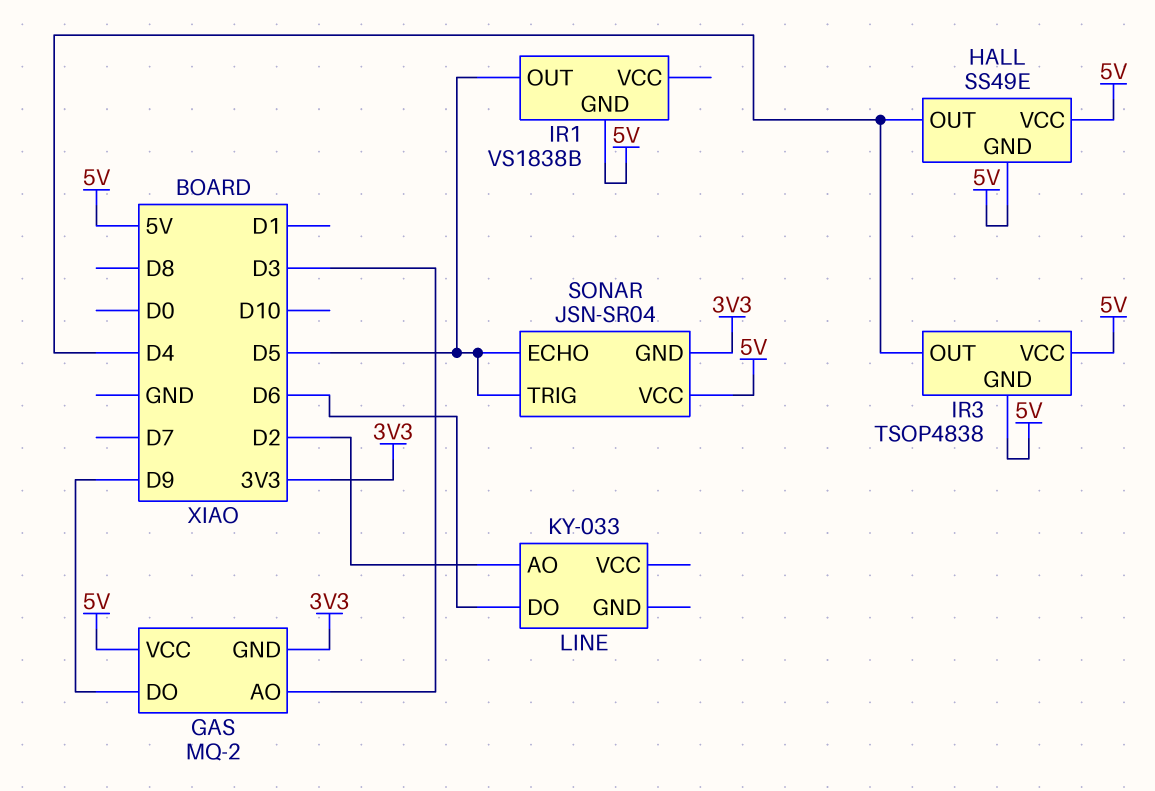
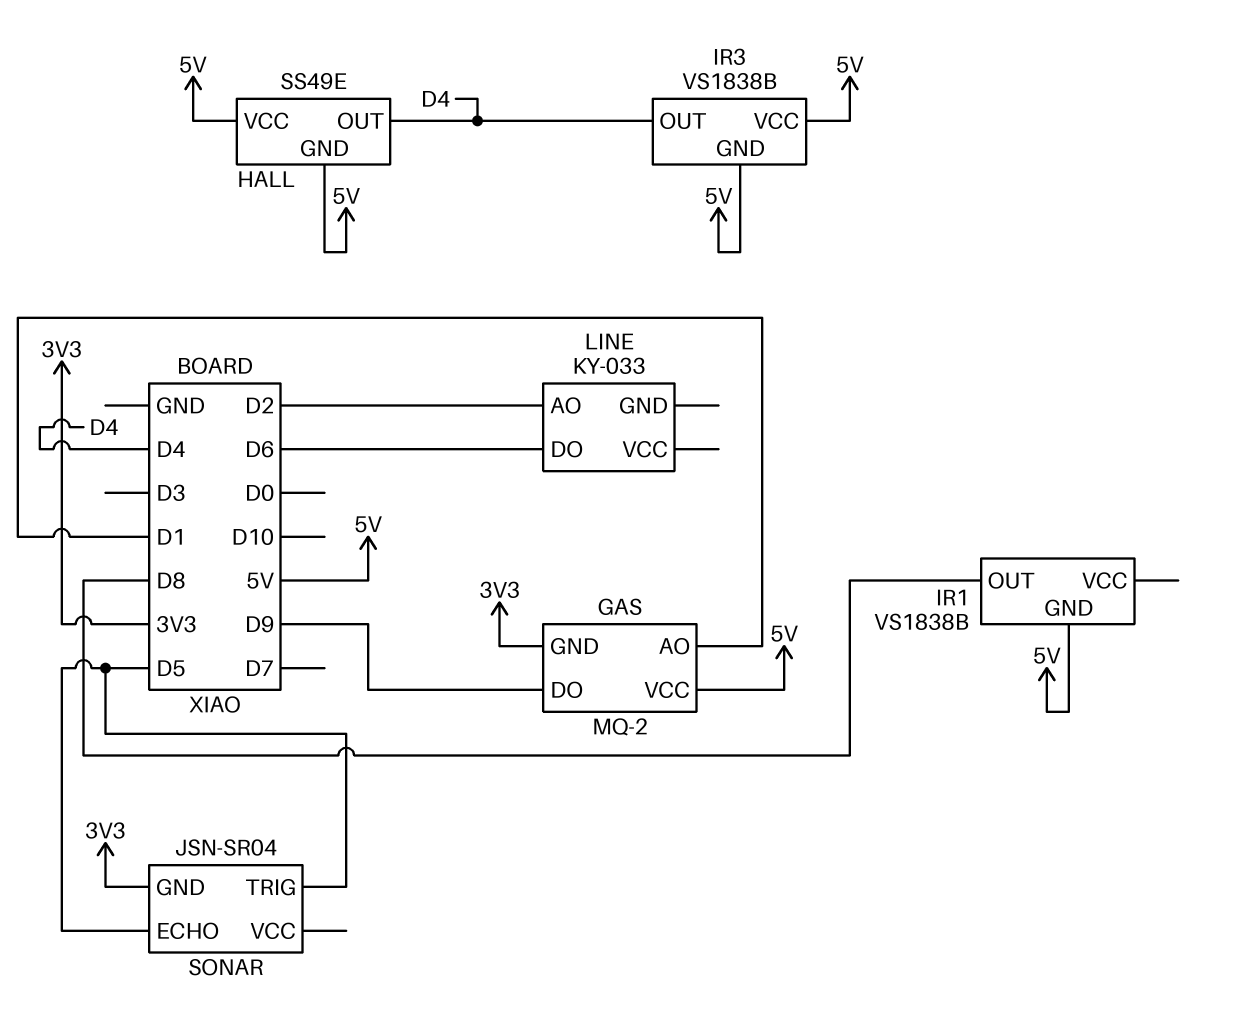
GAS pin AO: D3 -> D1
IR1 pin OUT: D5 -> D8
IR3: TSOP4838 -> VS1838B
SONAR pin VCC: 5V -> none

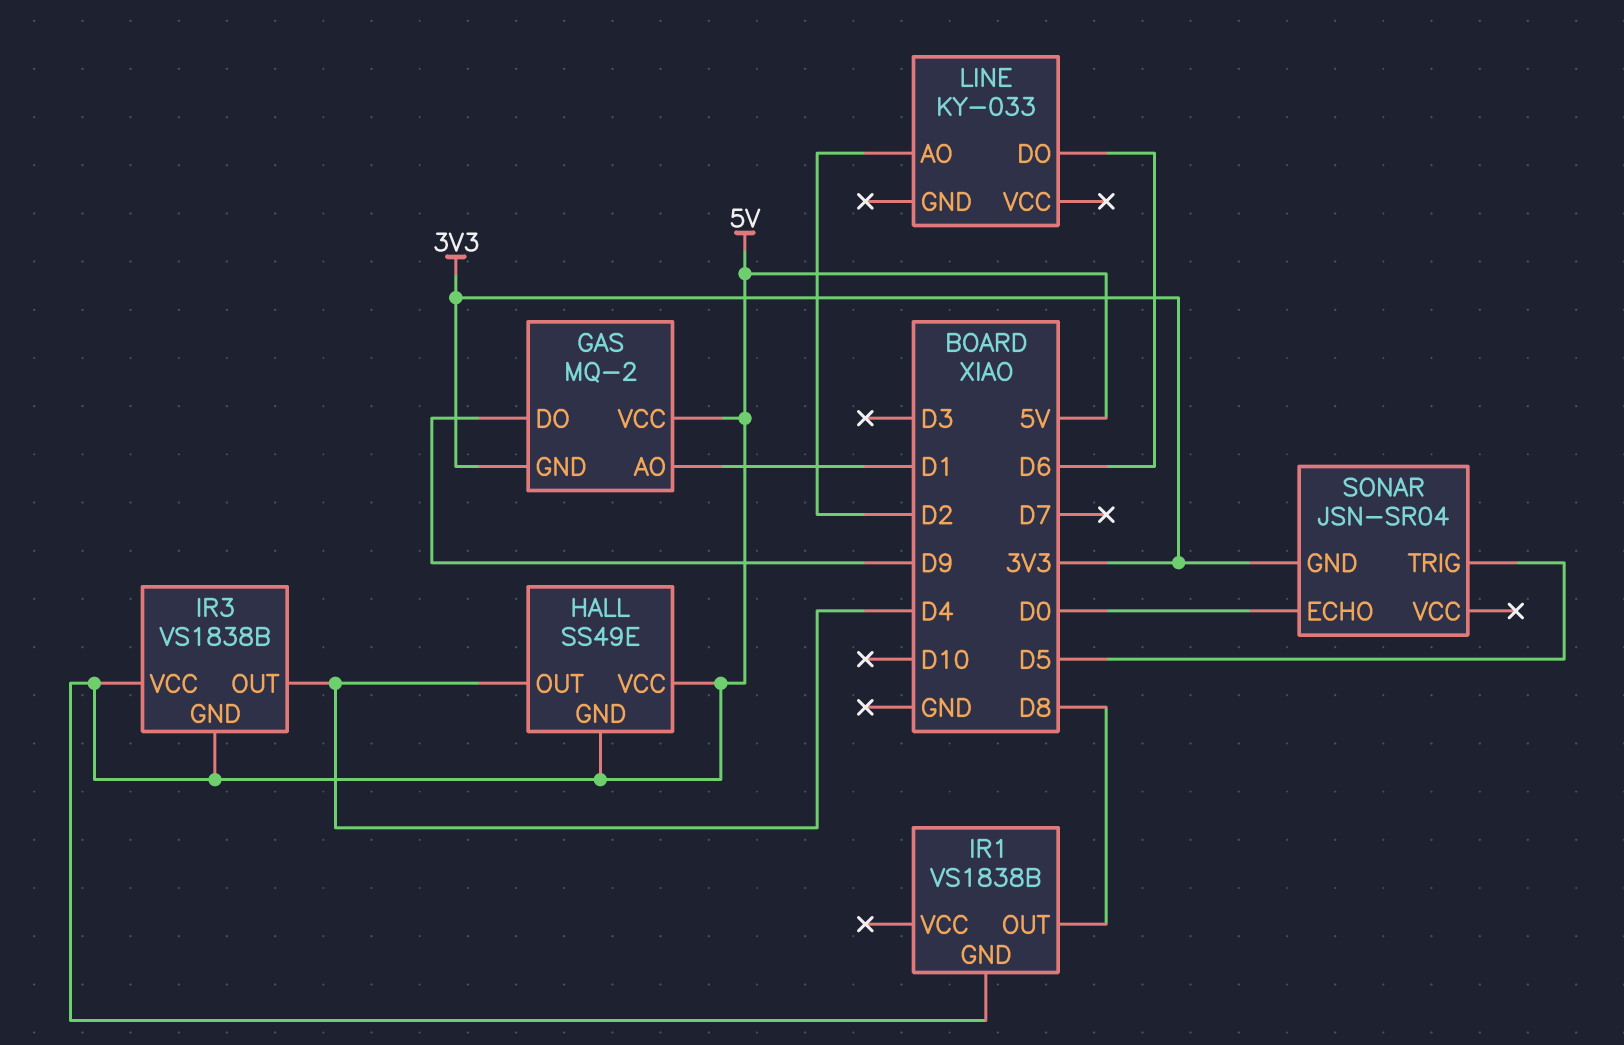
SONAR pin ECHO: D5 -> D0

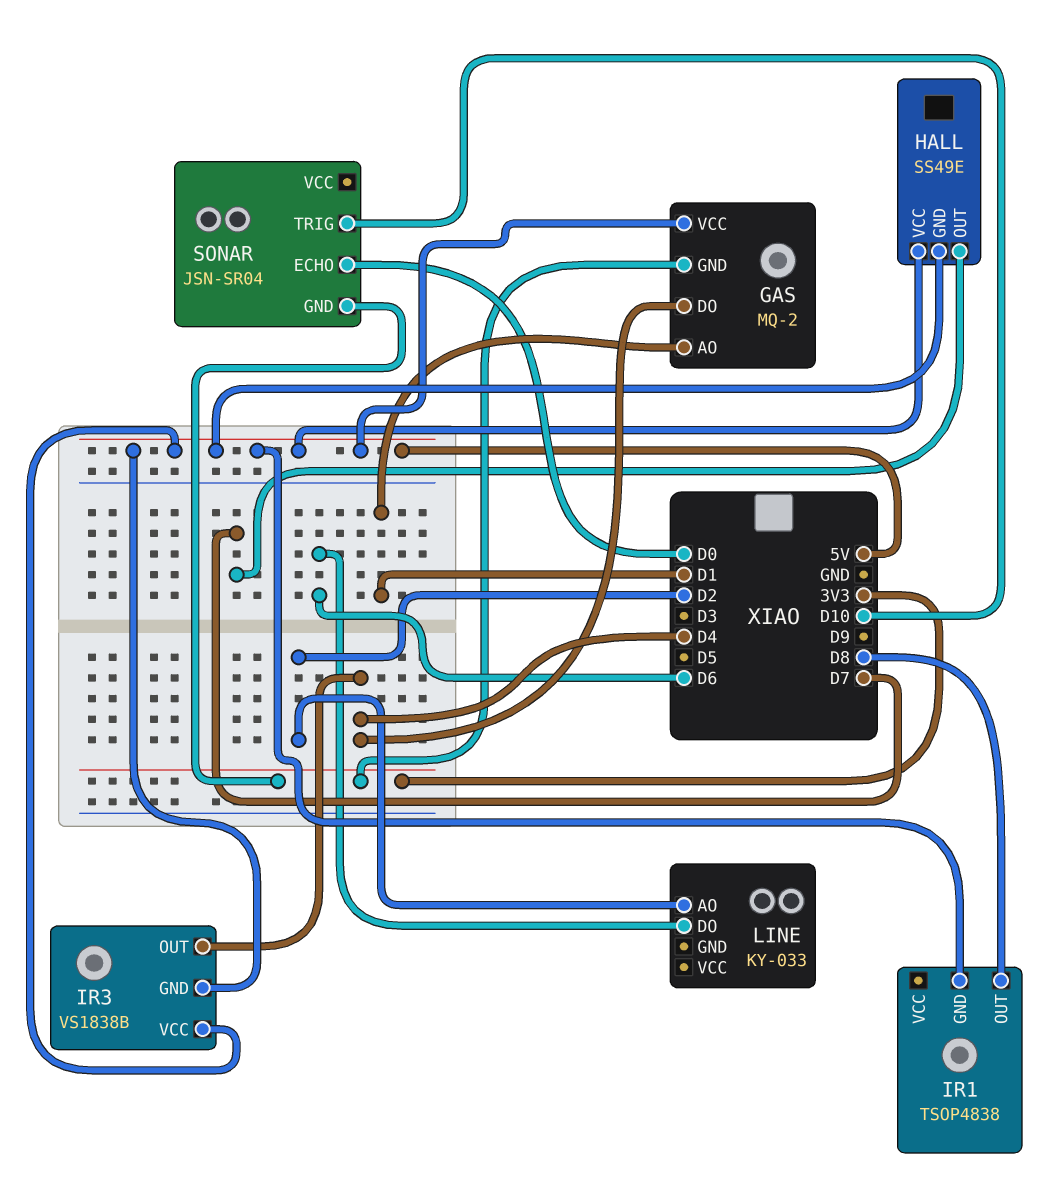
GAS pin DO: D9 -> D4
HALL pin OUT: D4 -> D7
IR1: VS1838B -> TSOP4838
SONAR pin TRIG: D5 -> D10

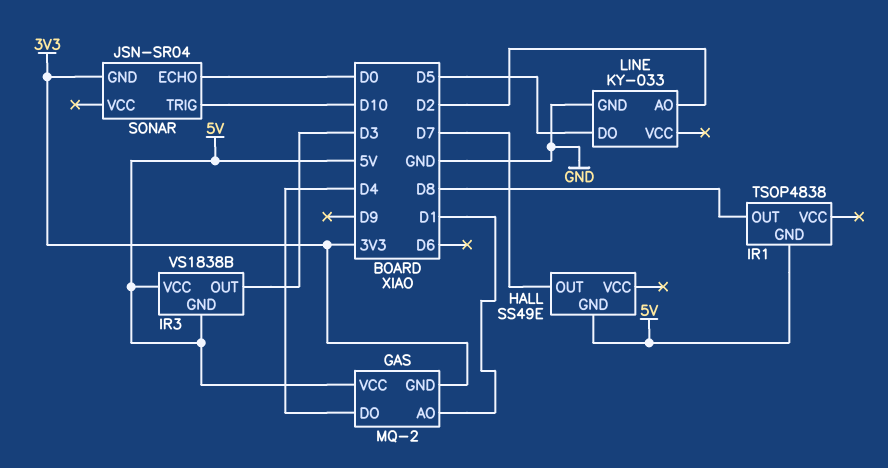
HALL pin VCC: 5V -> none
IR3 pin OUT: D4 -> D3
LINE pin DO: D6 -> D5
LINE pin GND: none -> GND

